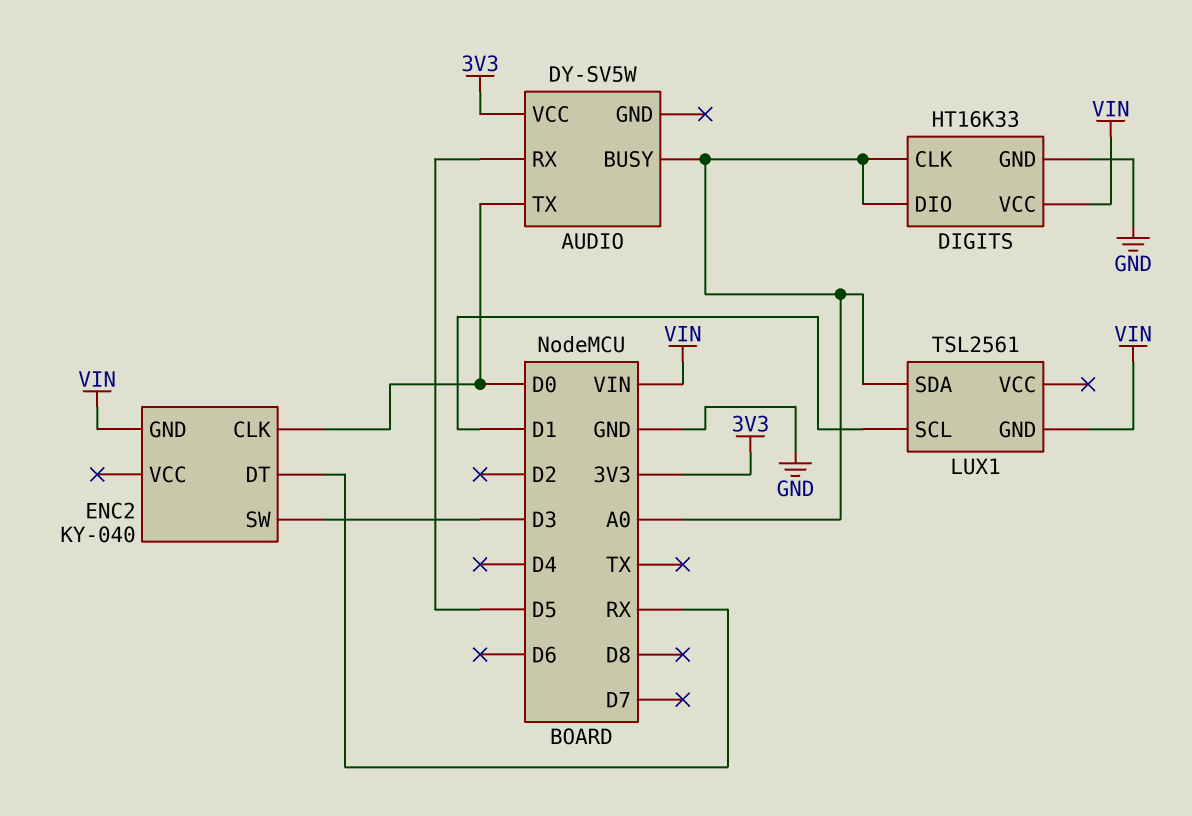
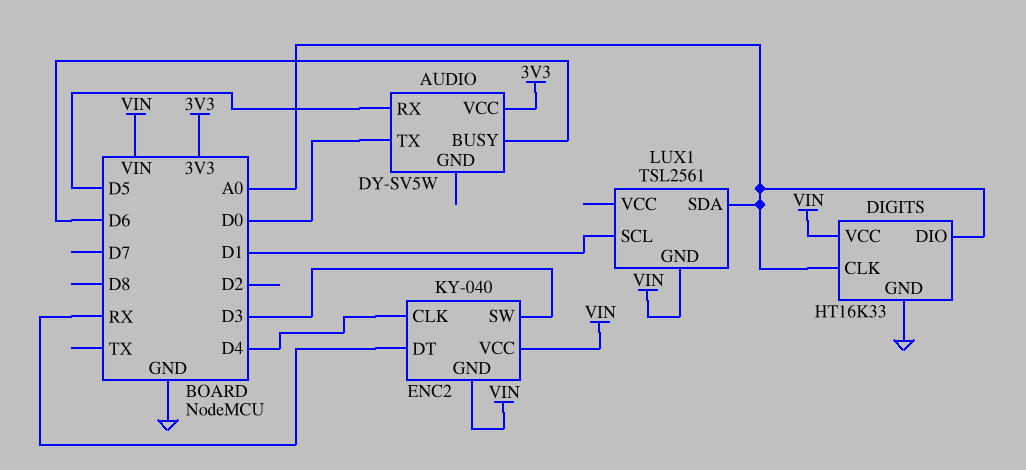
AUDIO pin BUSY: A0 -> D6
ENC2 pin CLK: D0 -> D4
ENC2 pin VCC: none -> VIN

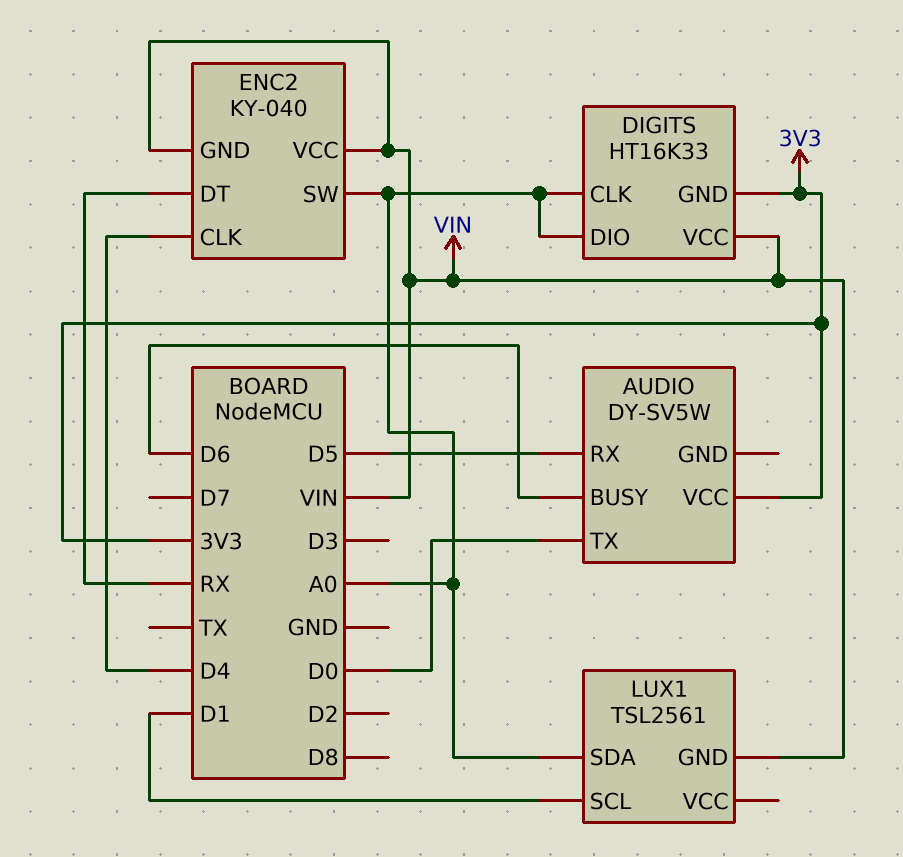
DIGITS pin GND: GND -> 3V3
ENC2 pin SW: D3 -> A0

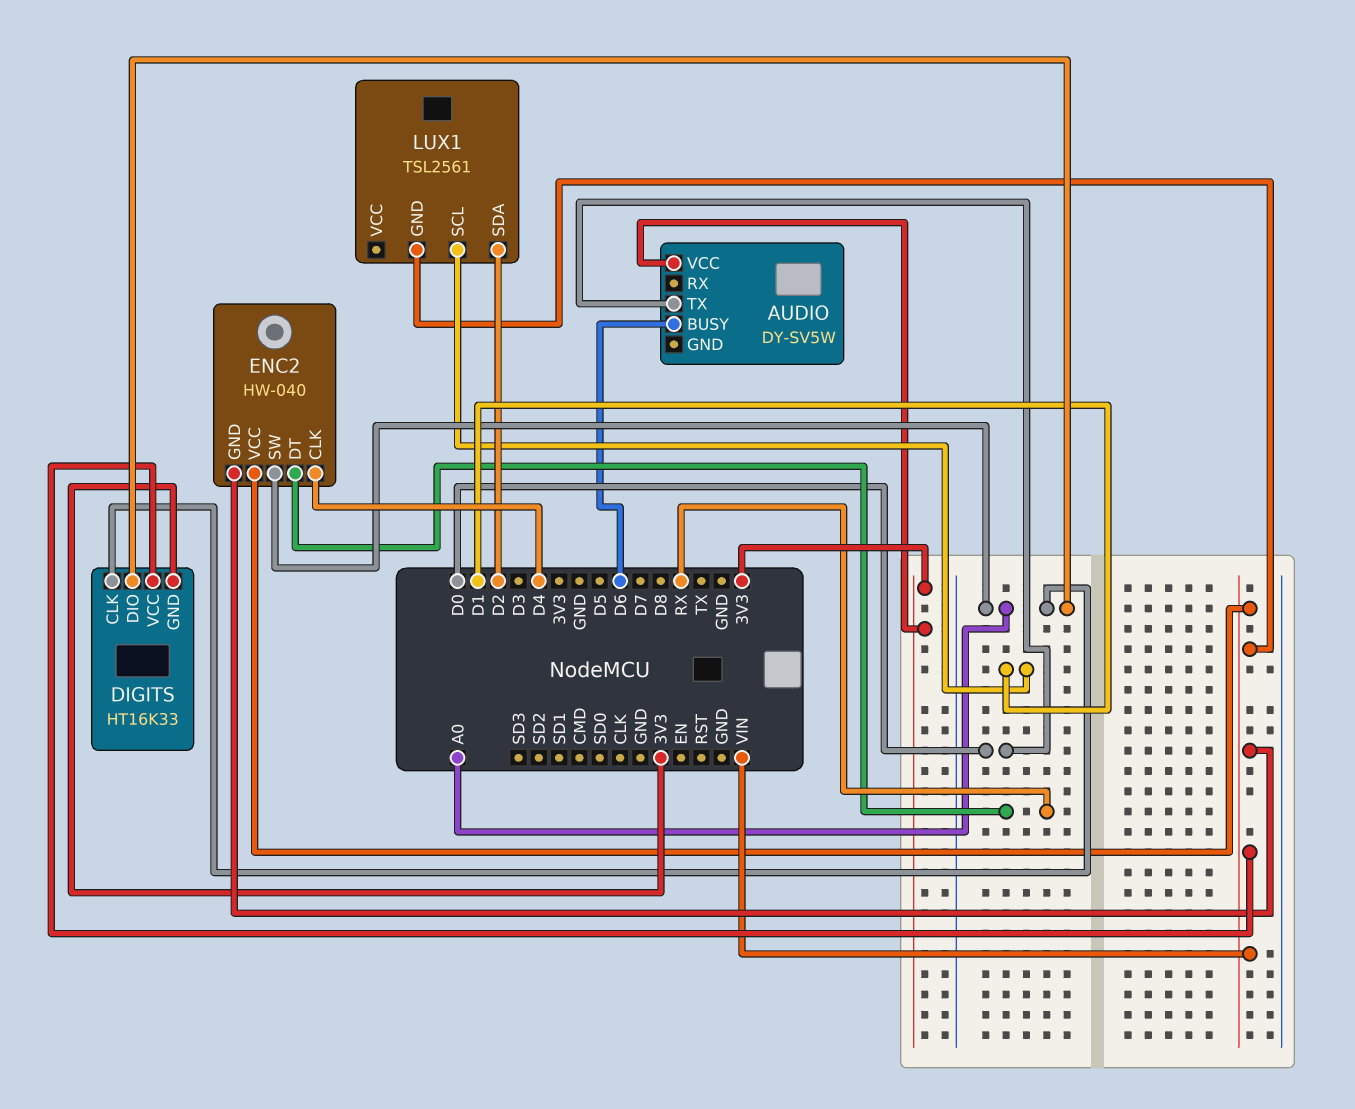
AUDIO pin RX: D5 -> none
ENC2: KY-040 -> HW-040
LUX1 pin SDA: A0 -> D2

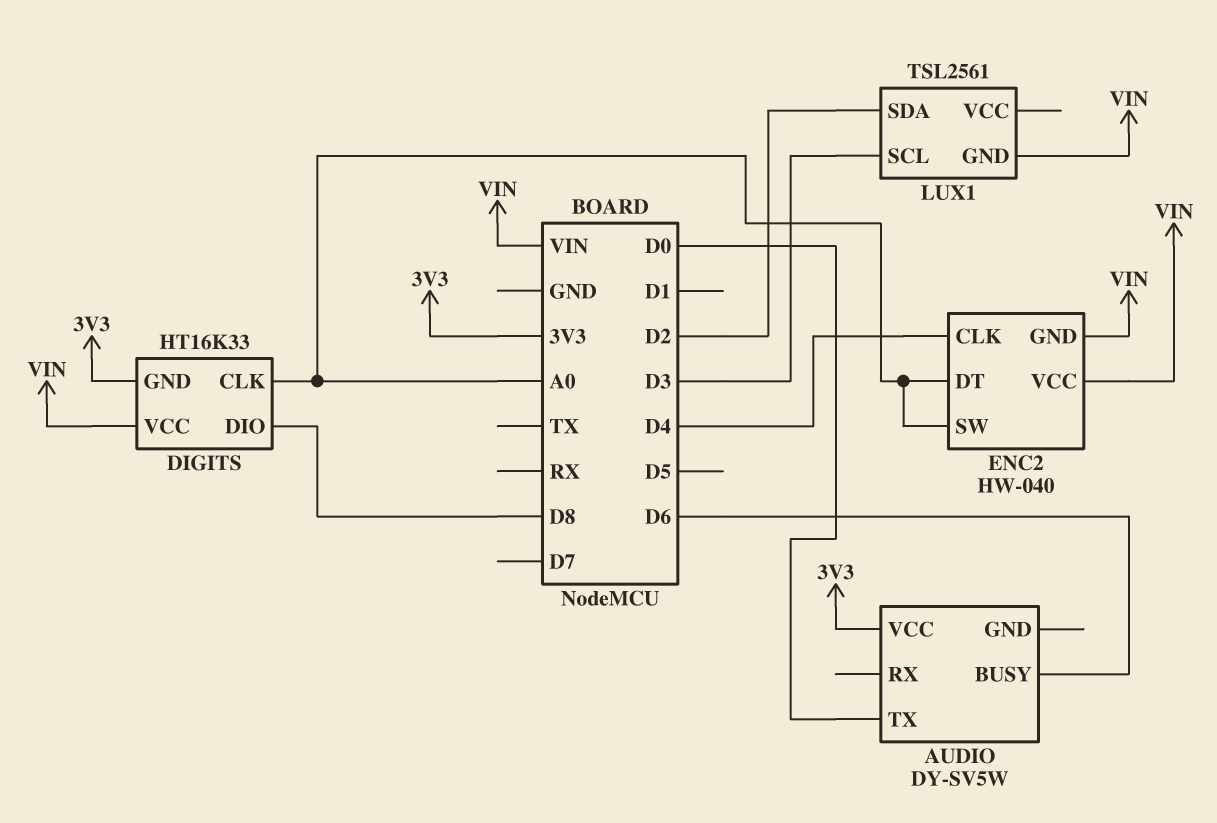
DIGITS pin DIO: A0 -> D8
ENC2 pin DT: RX -> A0
LUX1 pin SCL: D1 -> D3

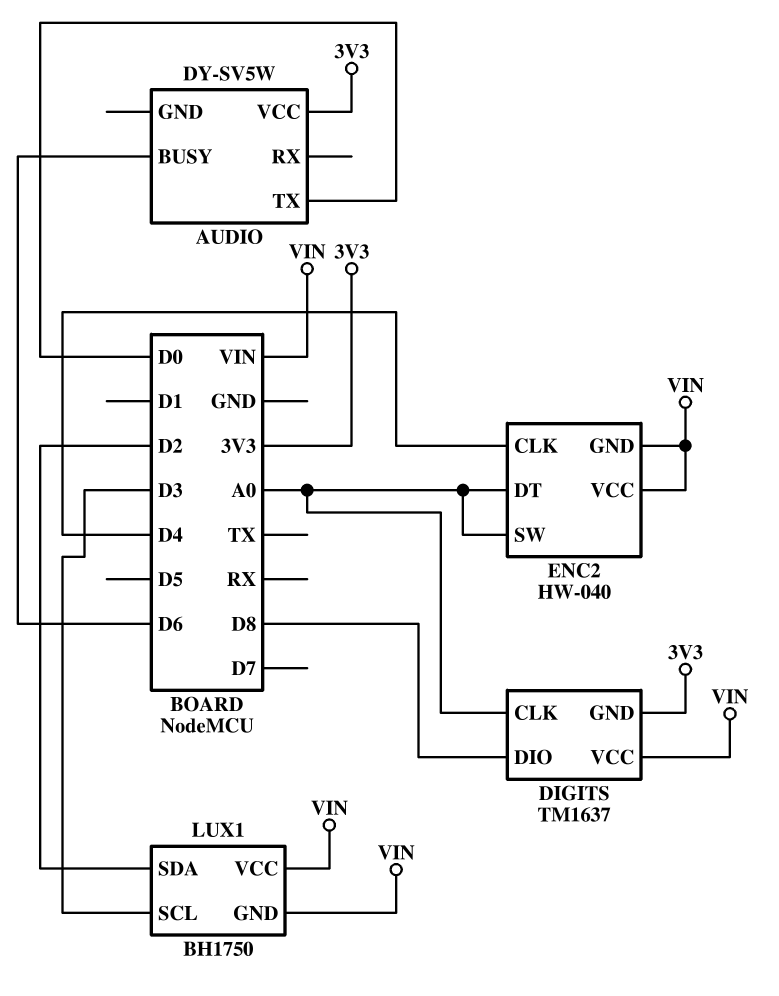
DIGITS: HT16K33 -> TM1637
LUX1: TSL2561 -> BH1750
LUX1 pin VCC: none -> VIN

